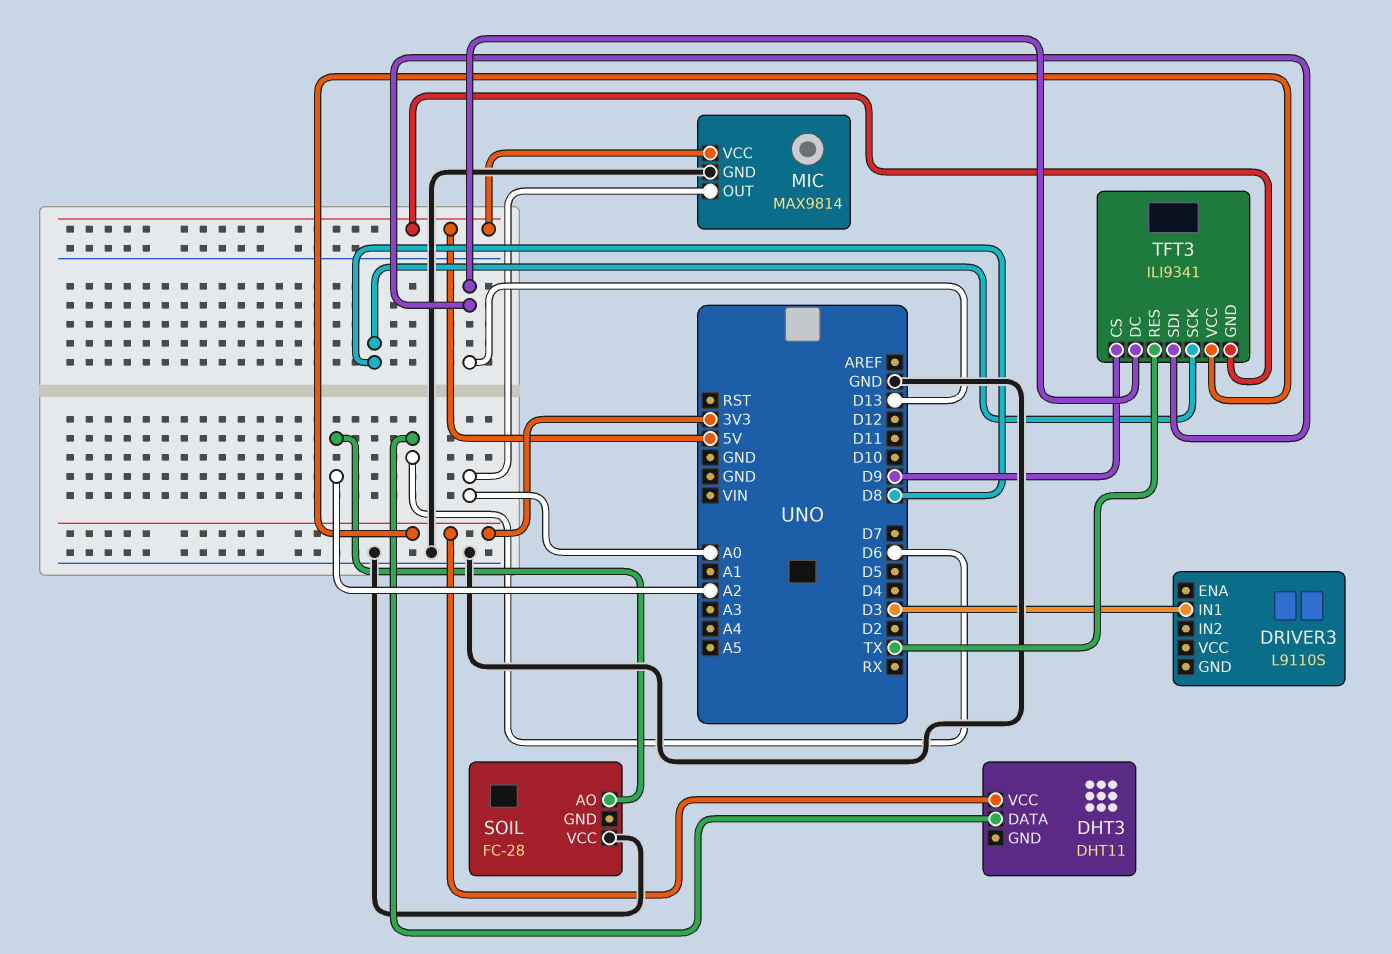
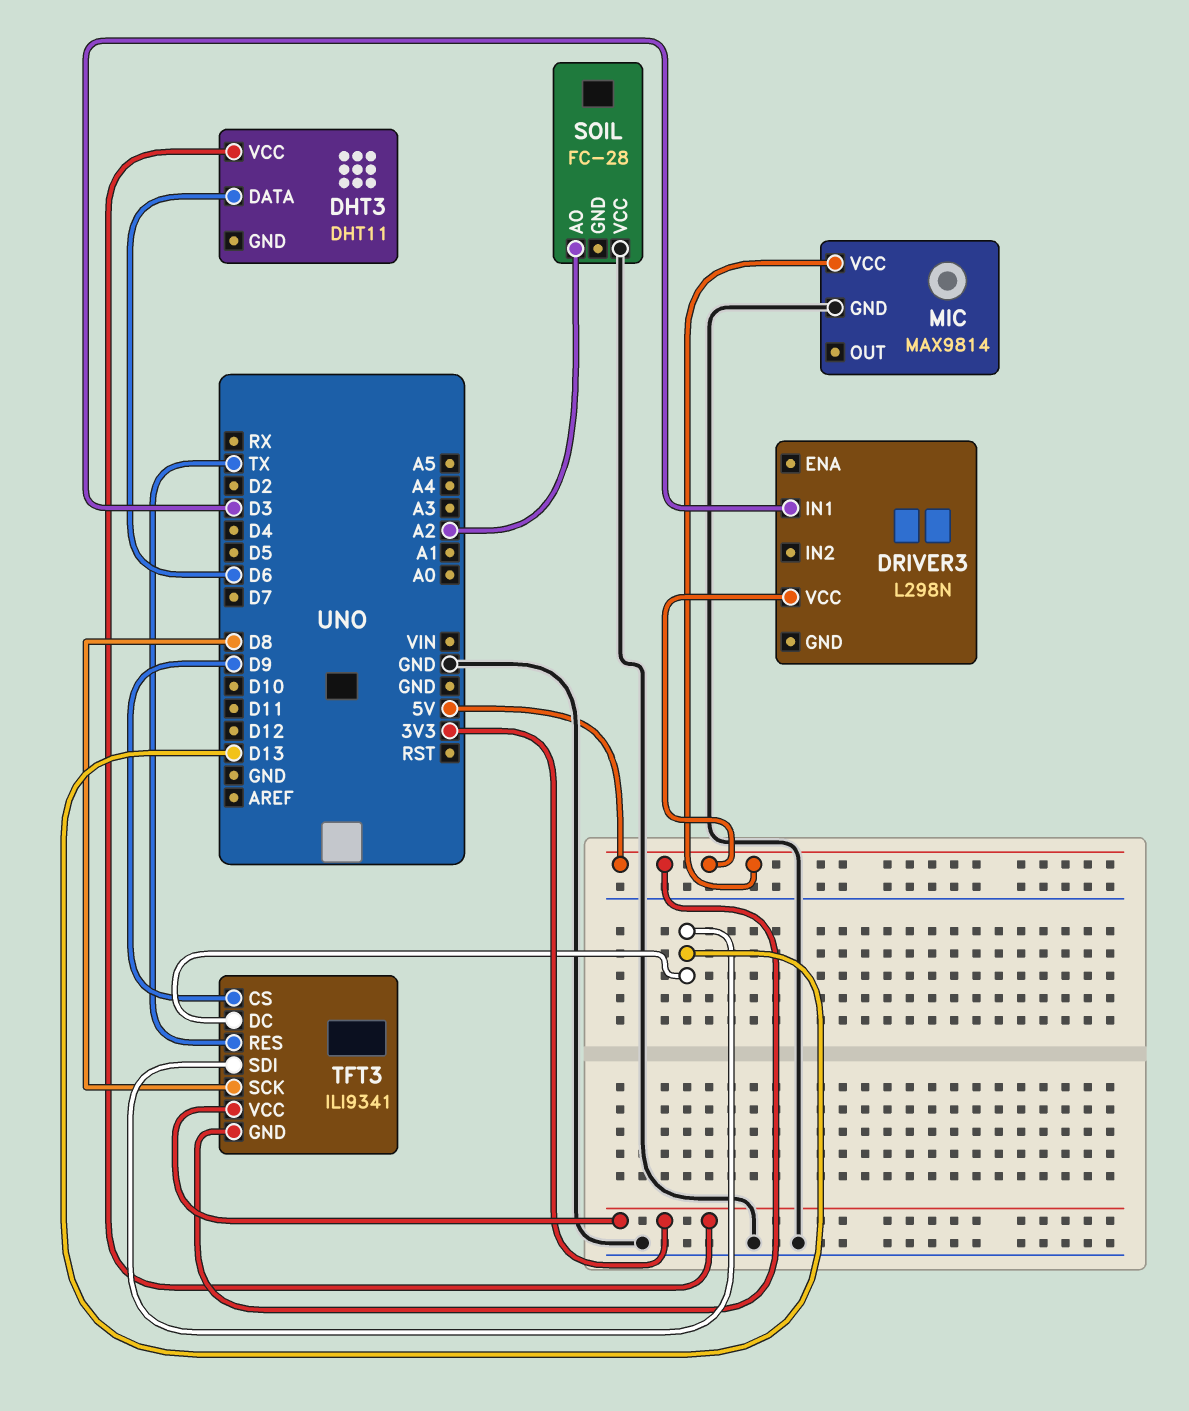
DRIVER3: L9110S -> L298N
DRIVER3 pin VCC: none -> 5V
MIC pin OUT: A0 -> none

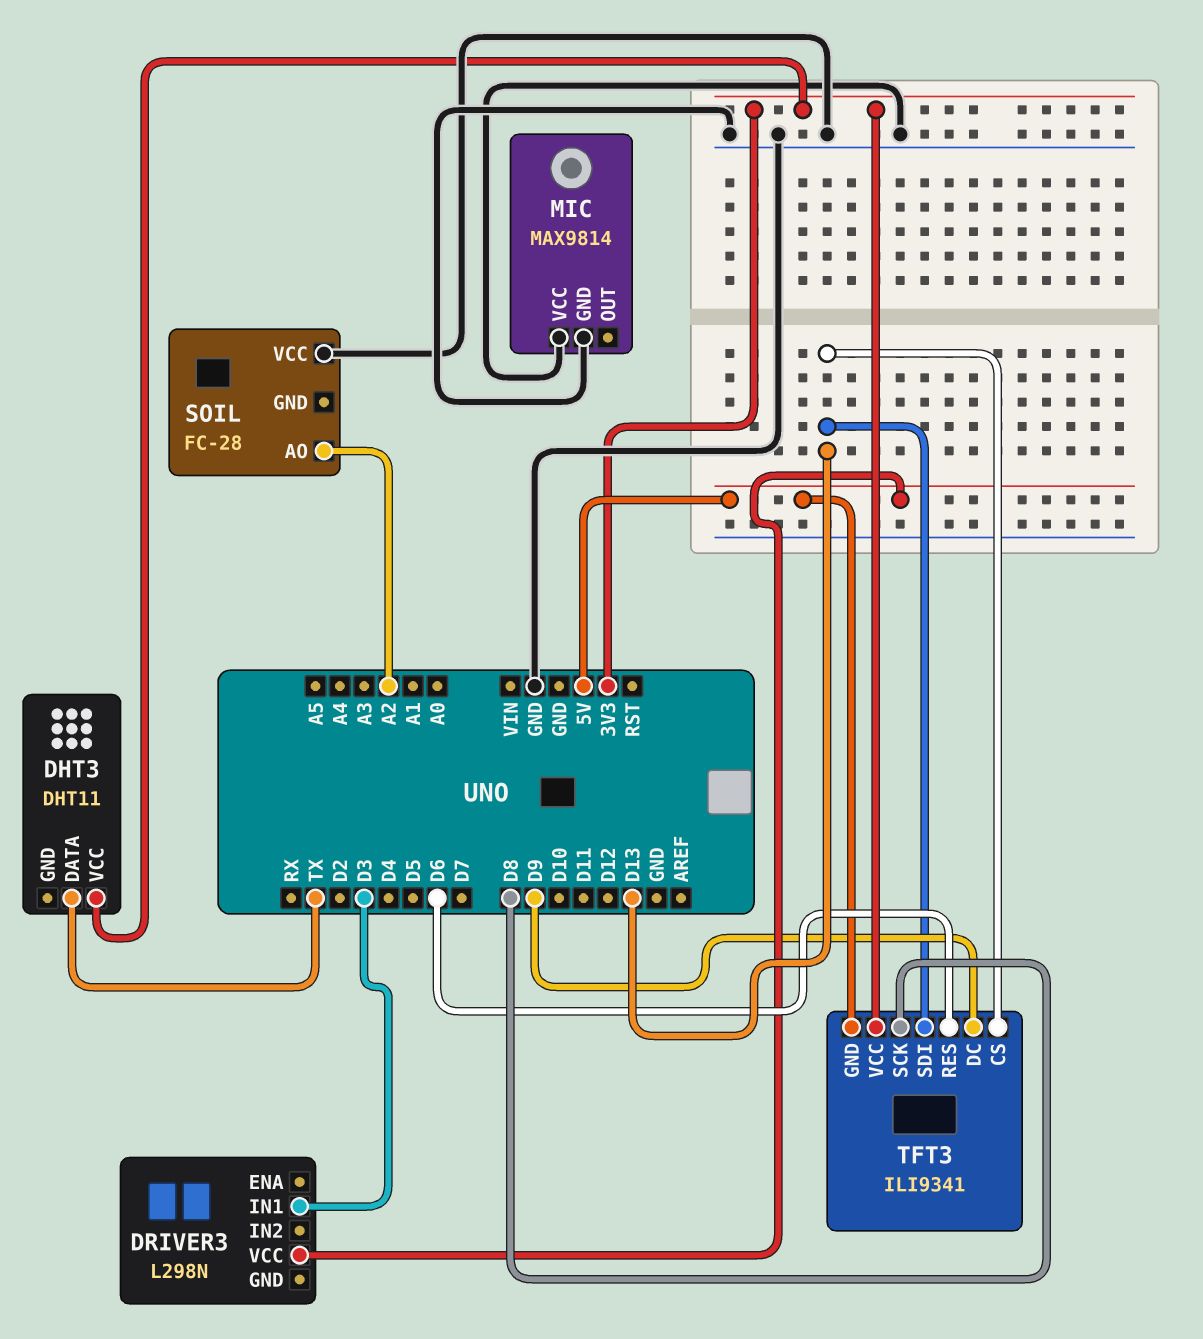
DHT3 pin DATA: D6 -> TX
MIC pin VCC: 5V -> GND
TFT3 pin CS: D9 -> D13
TFT3 pin DC: D13 -> D9
TFT3 pin RES: TX -> D6

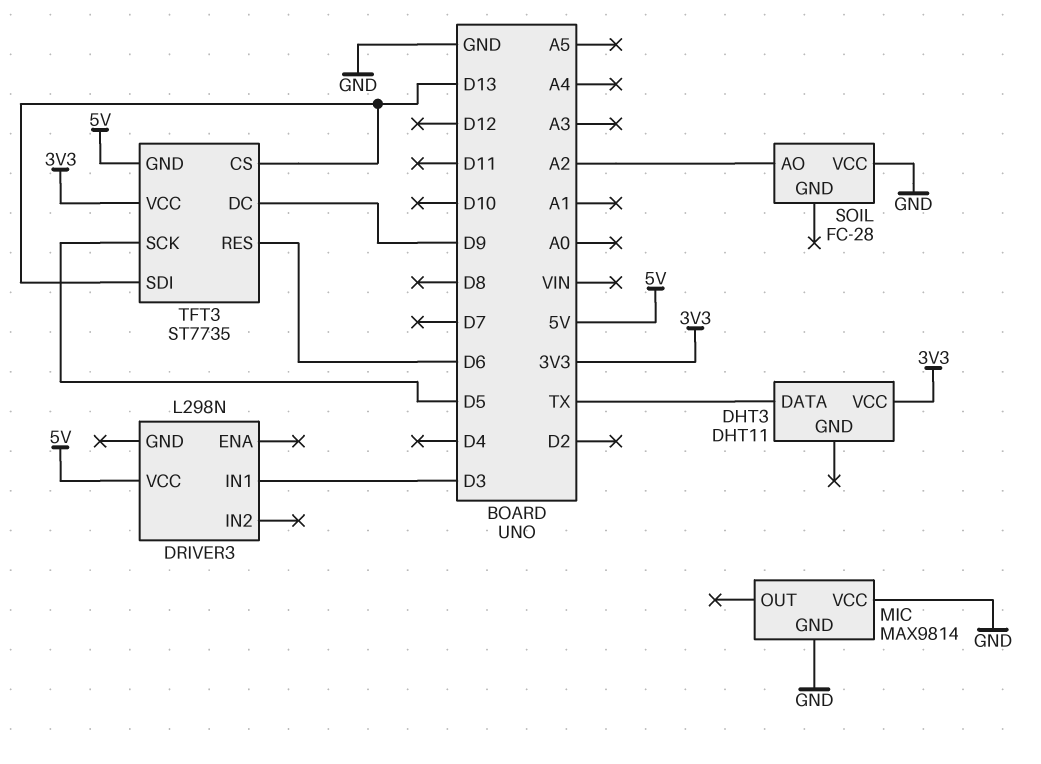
TFT3: ILI9341 -> ST7735
TFT3 pin SCK: D8 -> D5

